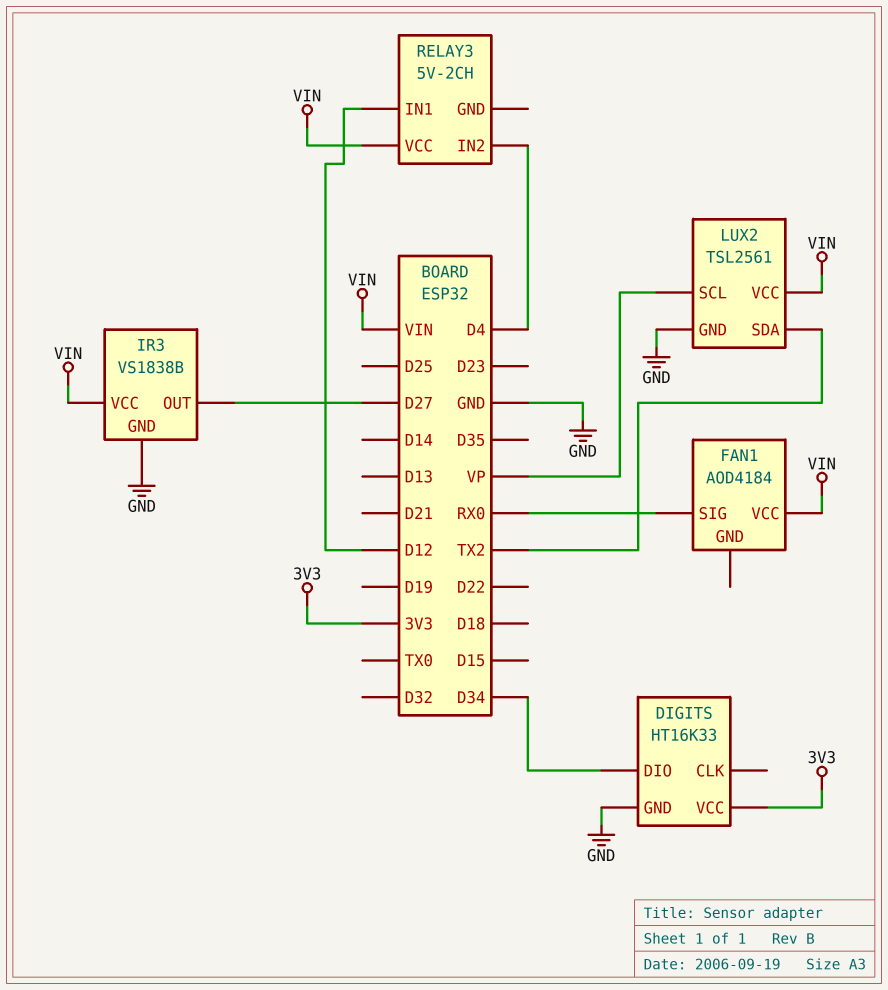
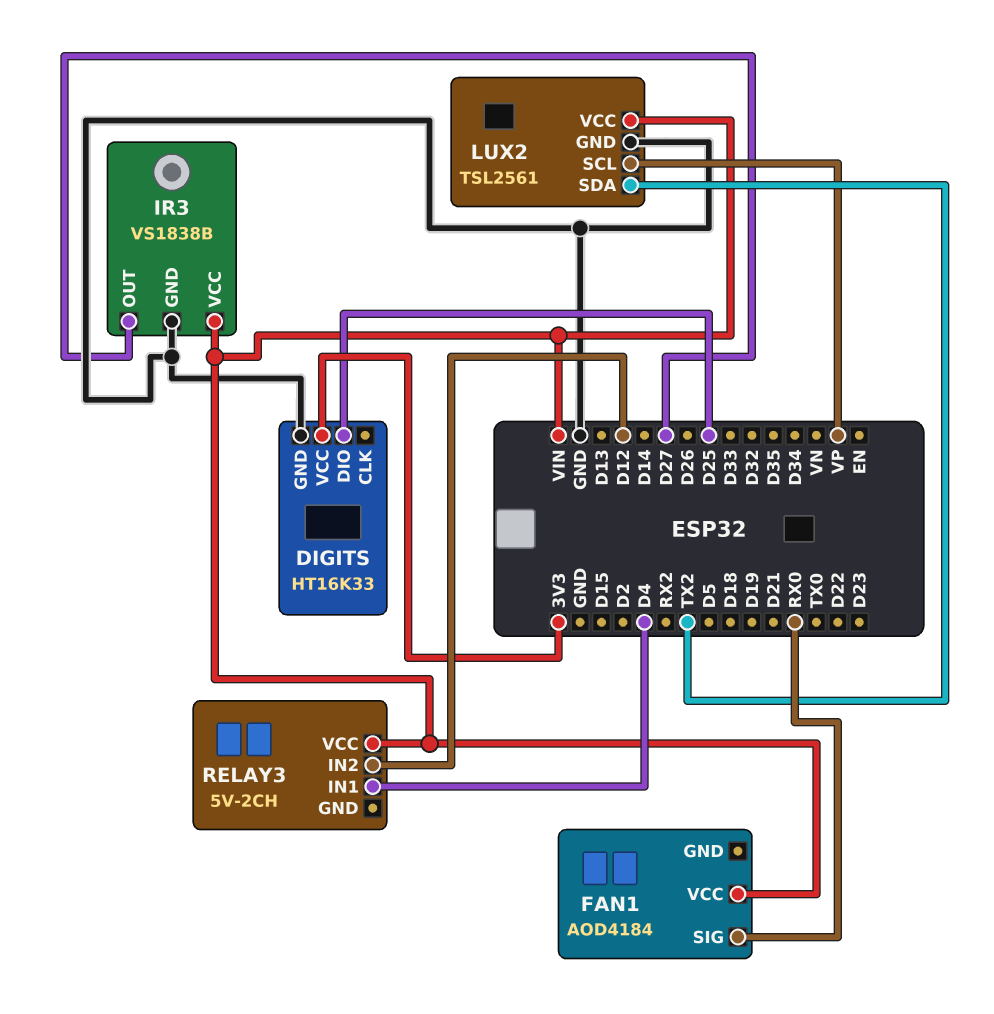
DIGITS pin DIO: D34 -> D25
RELAY3 pin IN1: D12 -> D4
RELAY3 pin IN2: D4 -> D12

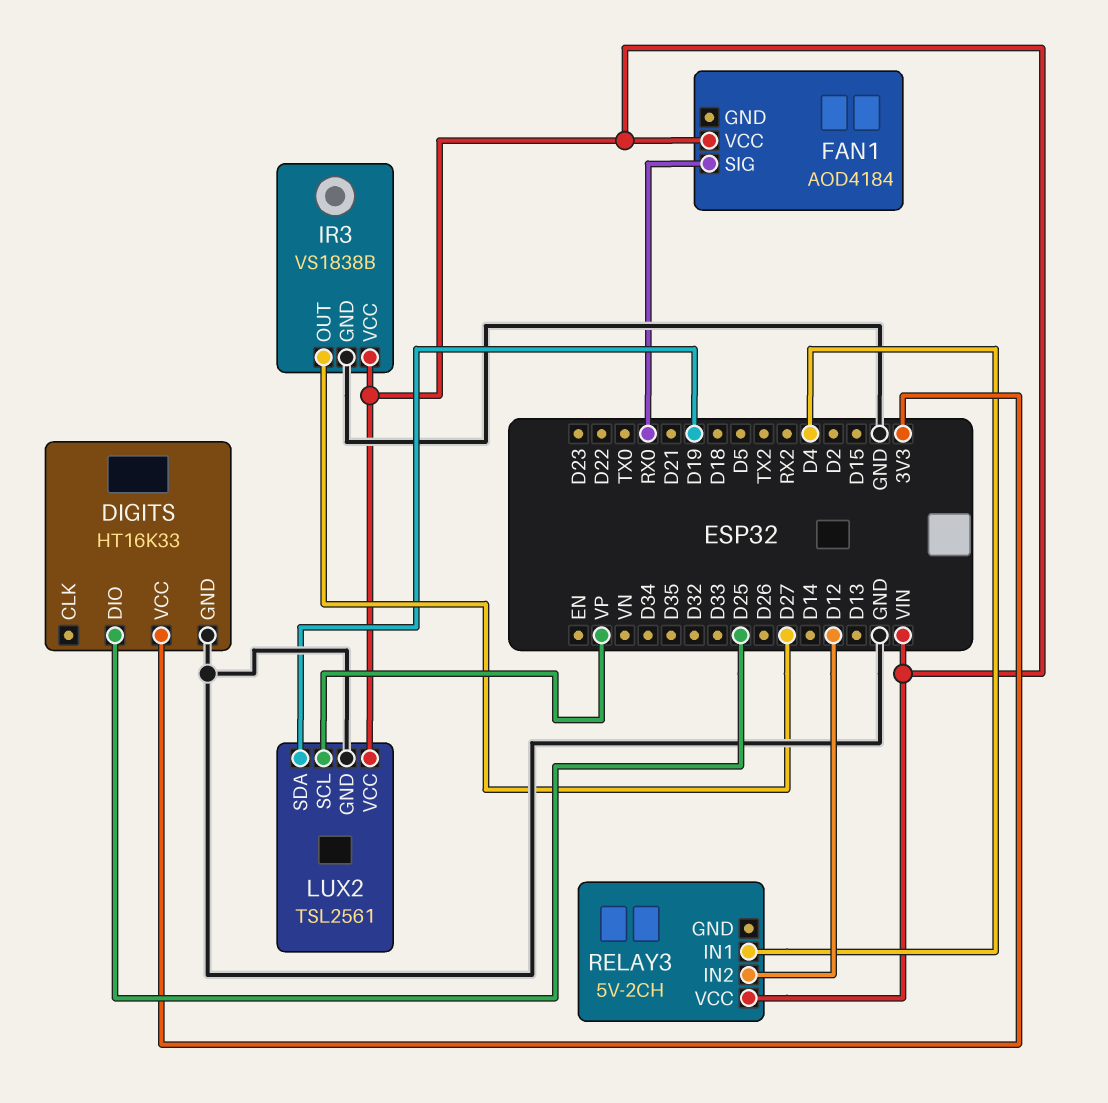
LUX2 pin SDA: TX2 -> D19

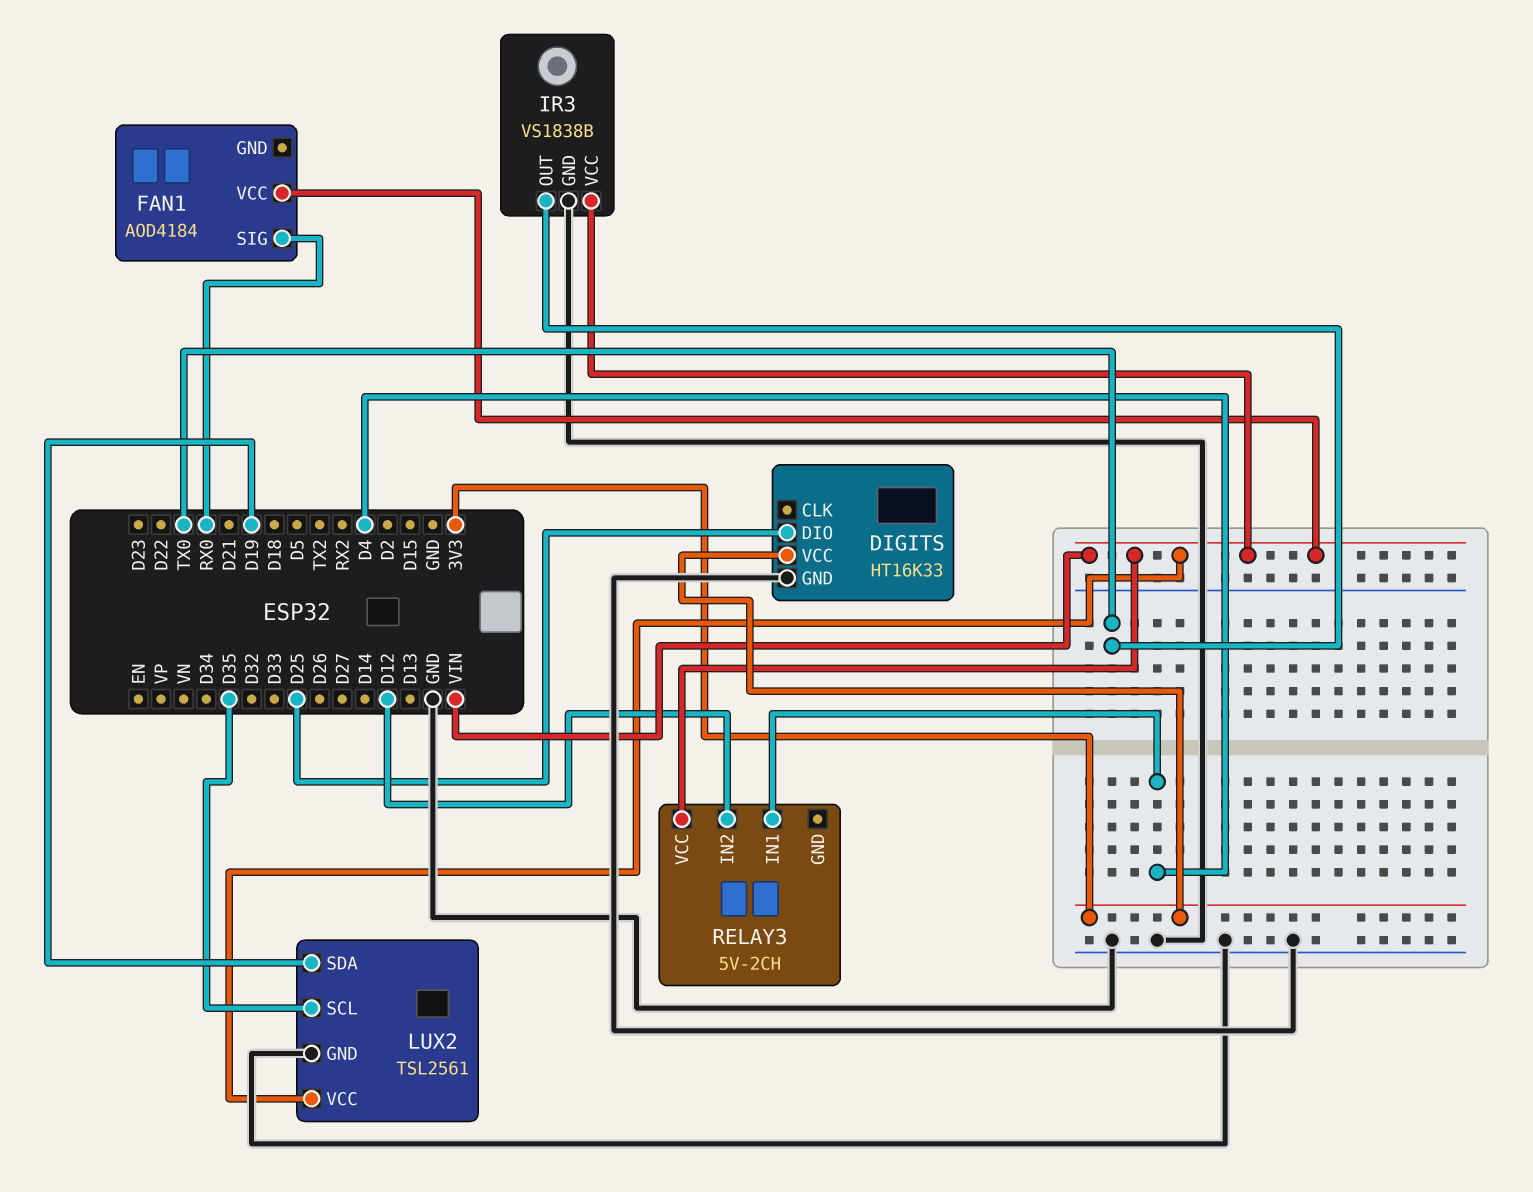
IR3 pin OUT: D27 -> TX0
LUX2 pin SCL: VP -> D35

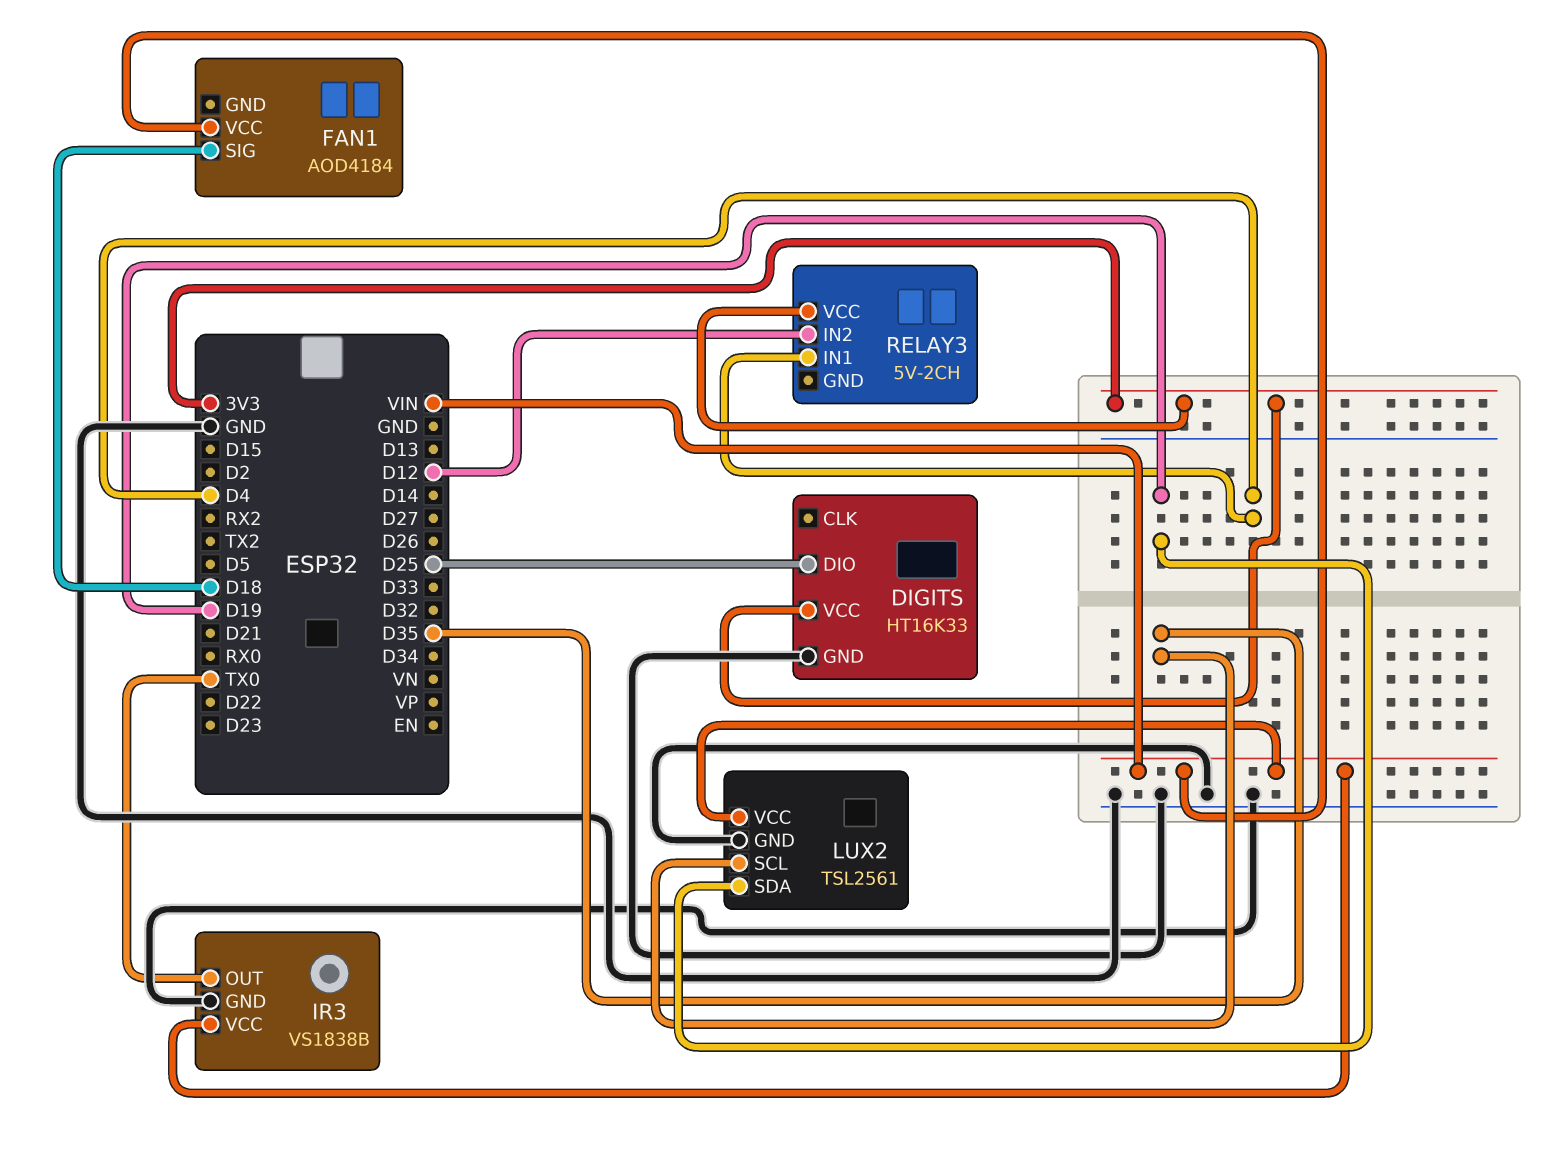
FAN1 pin SIG: RX0 -> D18
RELAY3 pin VCC: VIN -> 3V3

